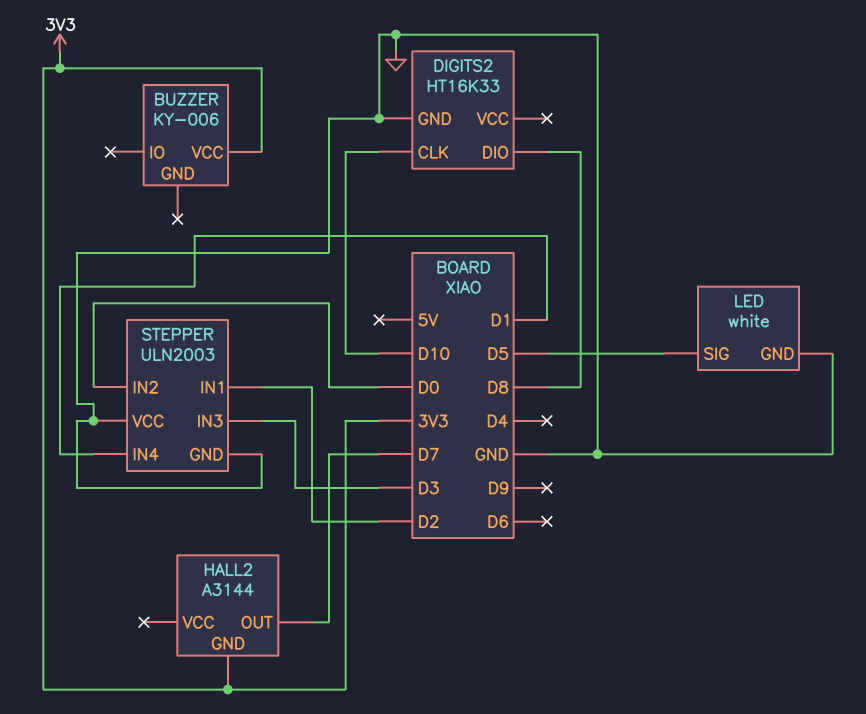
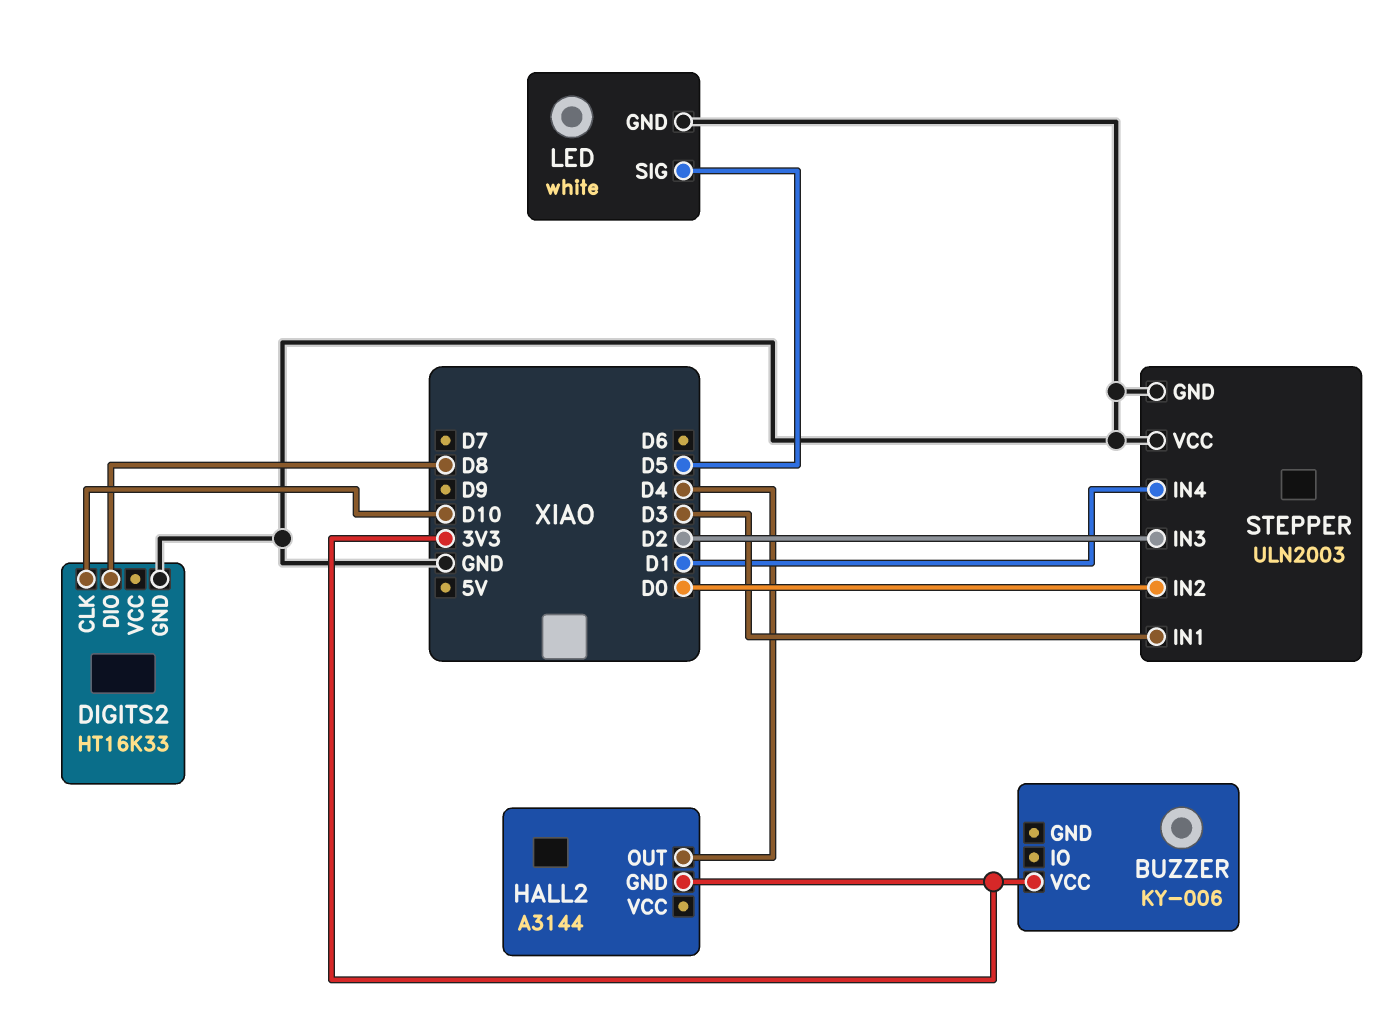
HALL2 pin OUT: D7 -> D4
STEPPER pin IN1: D2 -> D3
STEPPER pin IN3: D3 -> D2

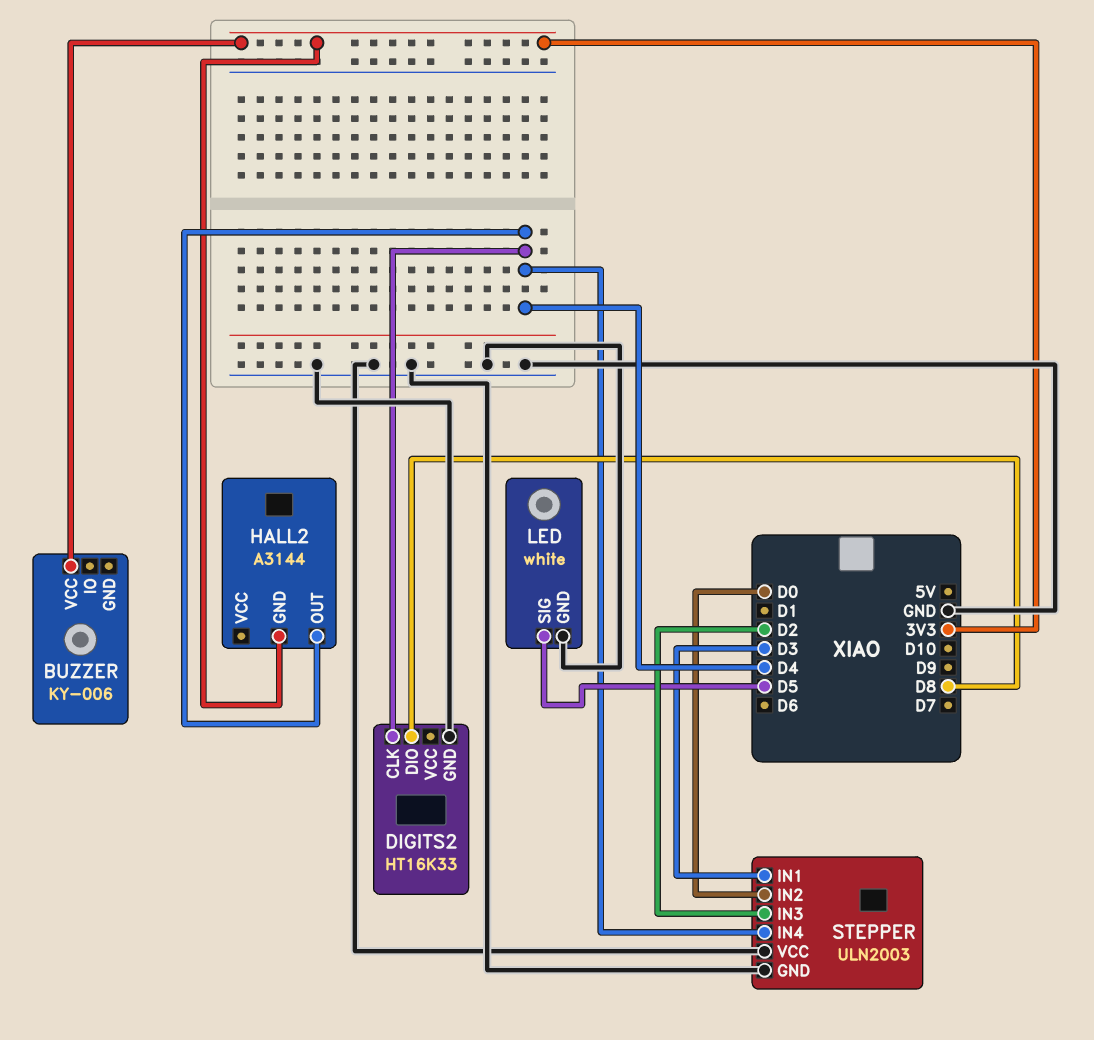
DIGITS2 pin CLK: D10 -> D4
STEPPER pin IN4: D1 -> D4

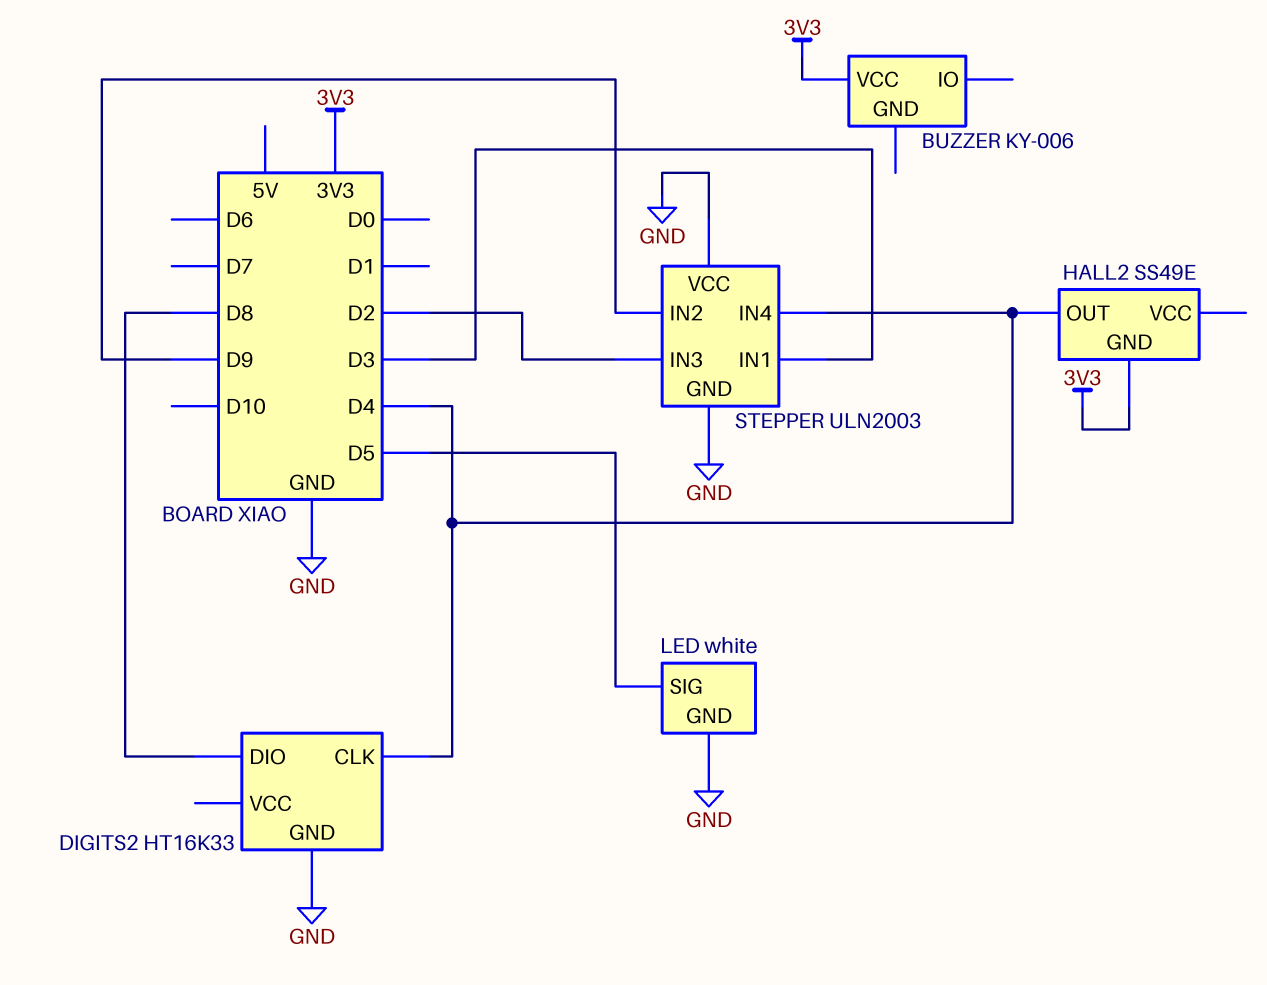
HALL2: A3144 -> SS49E
STEPPER pin IN2: D0 -> D9

